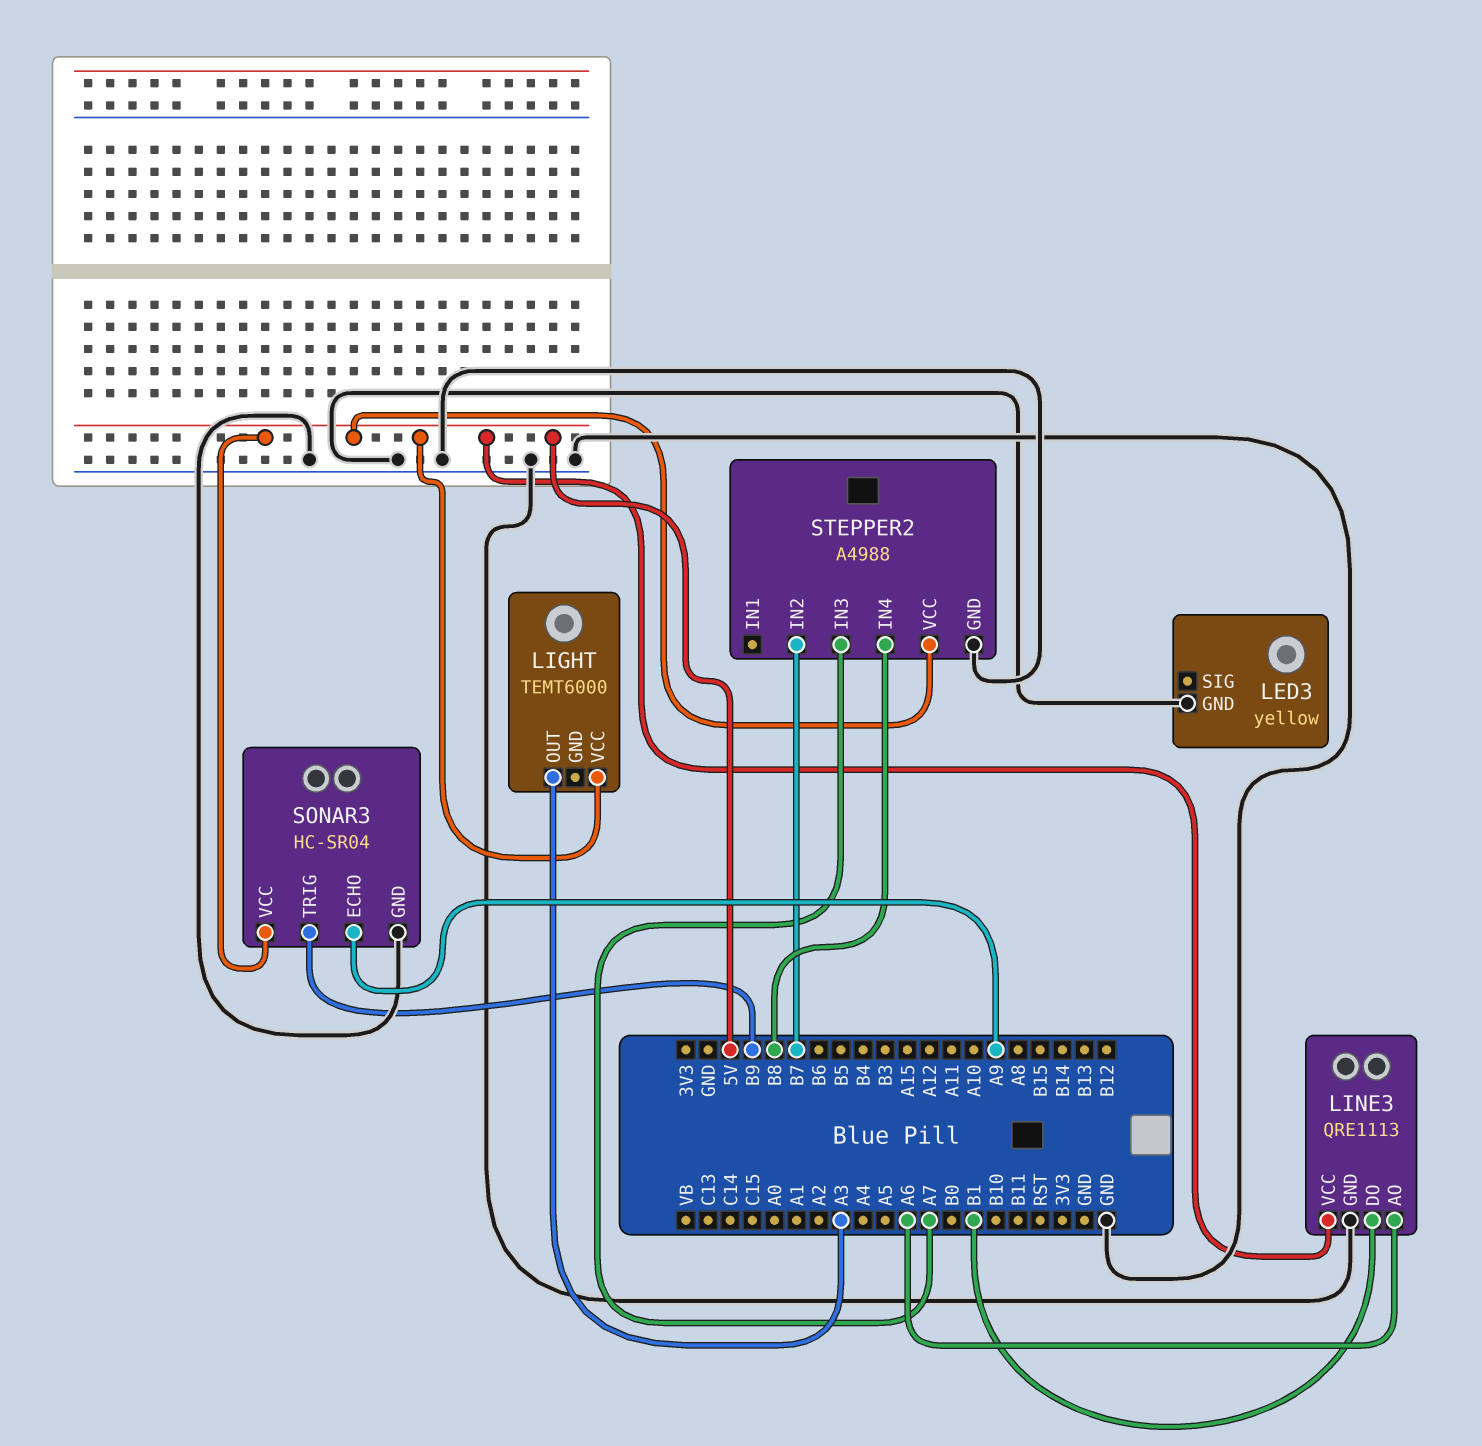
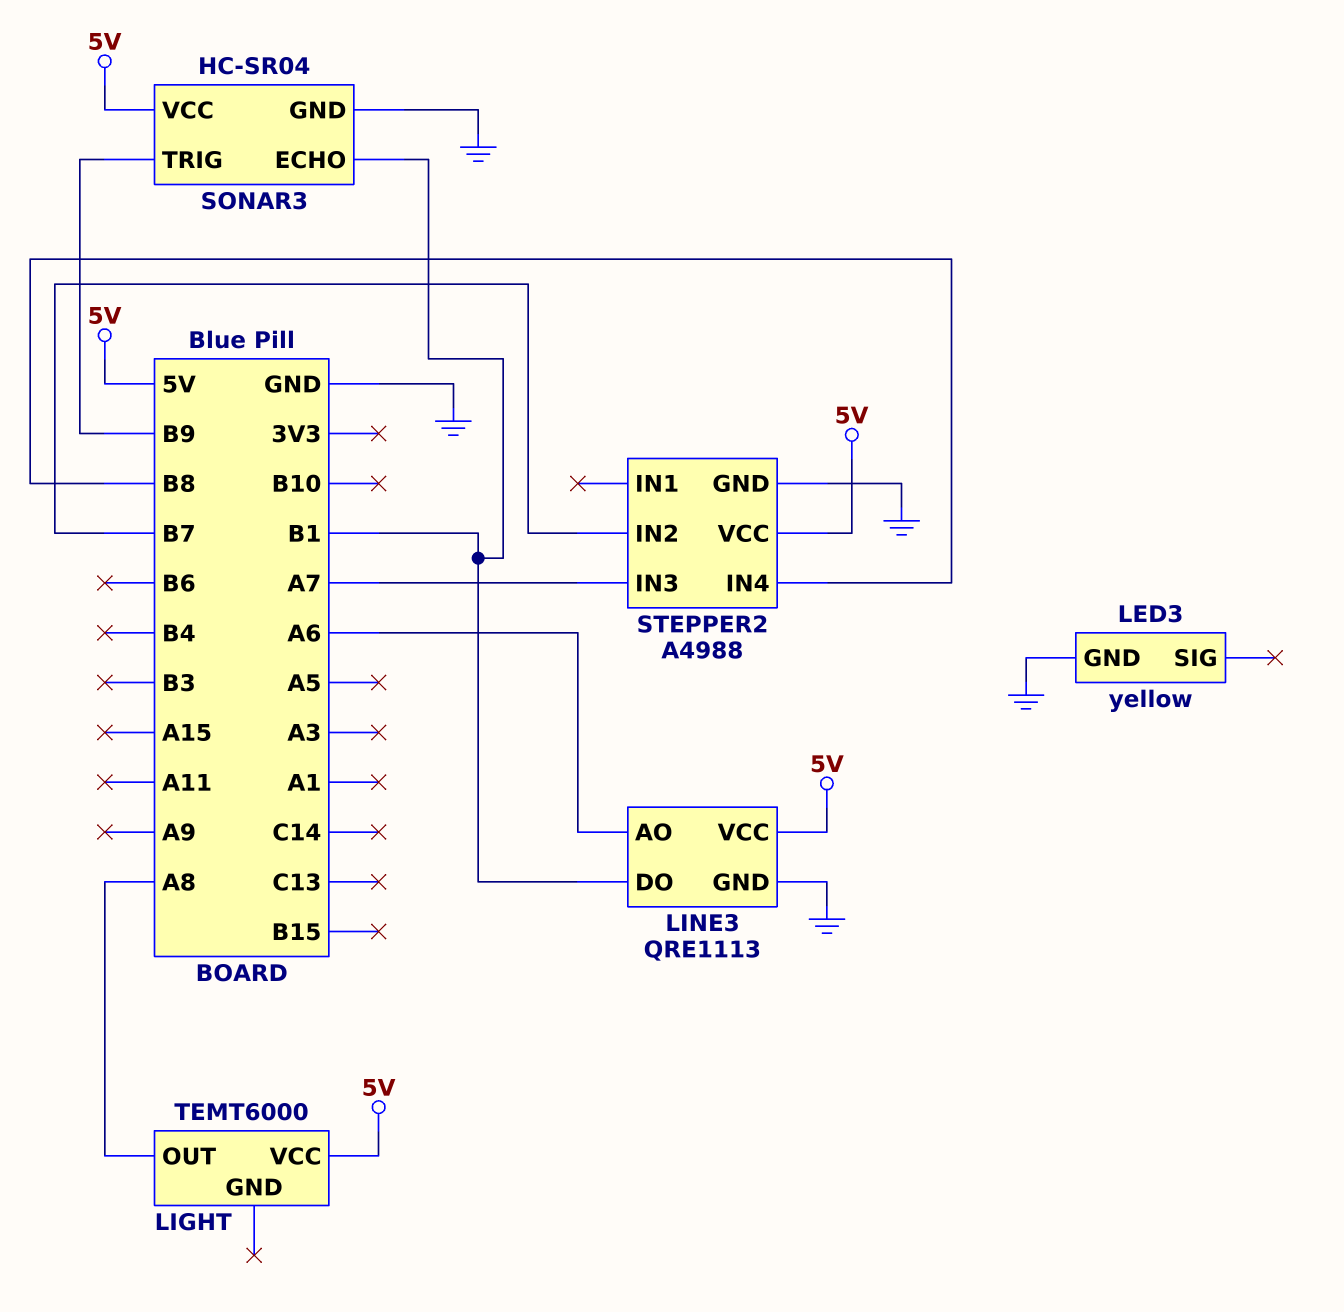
LIGHT pin OUT: A3 -> A8
SONAR3 pin ECHO: A9 -> B1

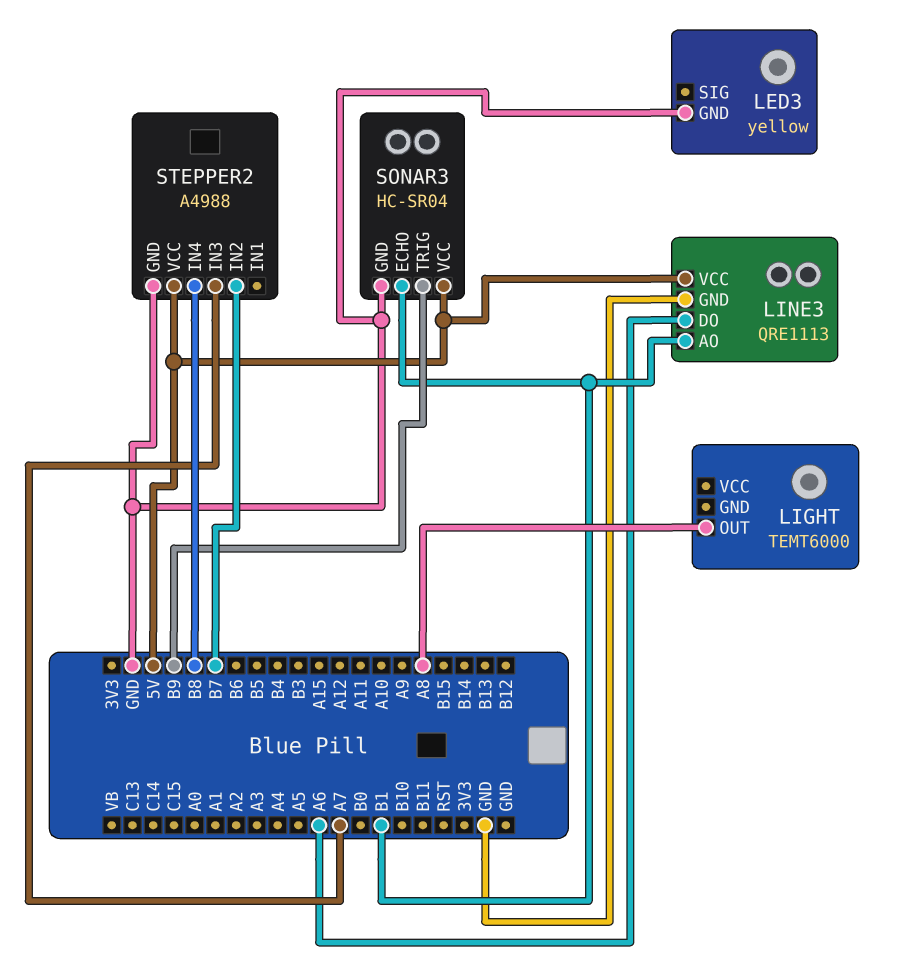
LIGHT pin VCC: 5V -> none
LINE3 pin AO: A6 -> B1
LINE3 pin DO: B1 -> A6

